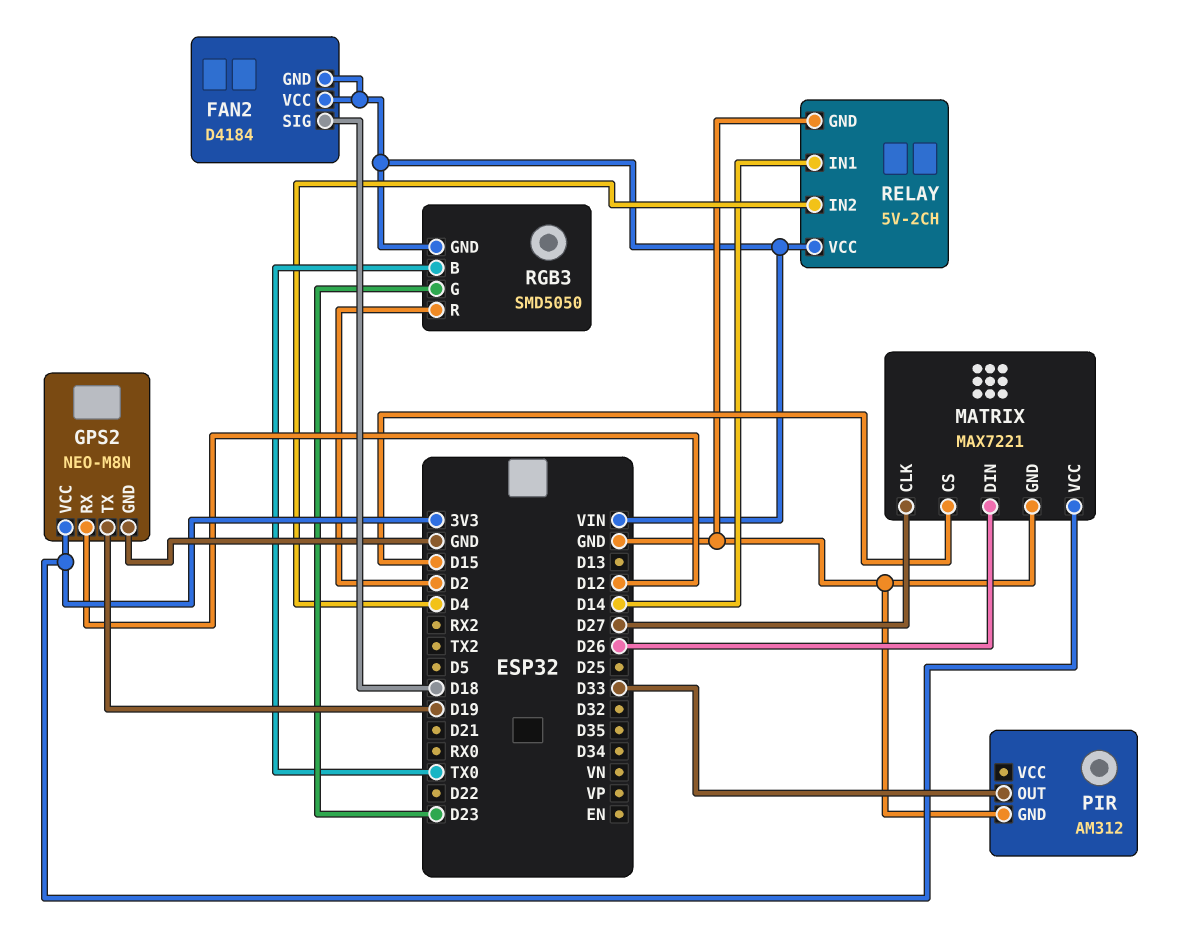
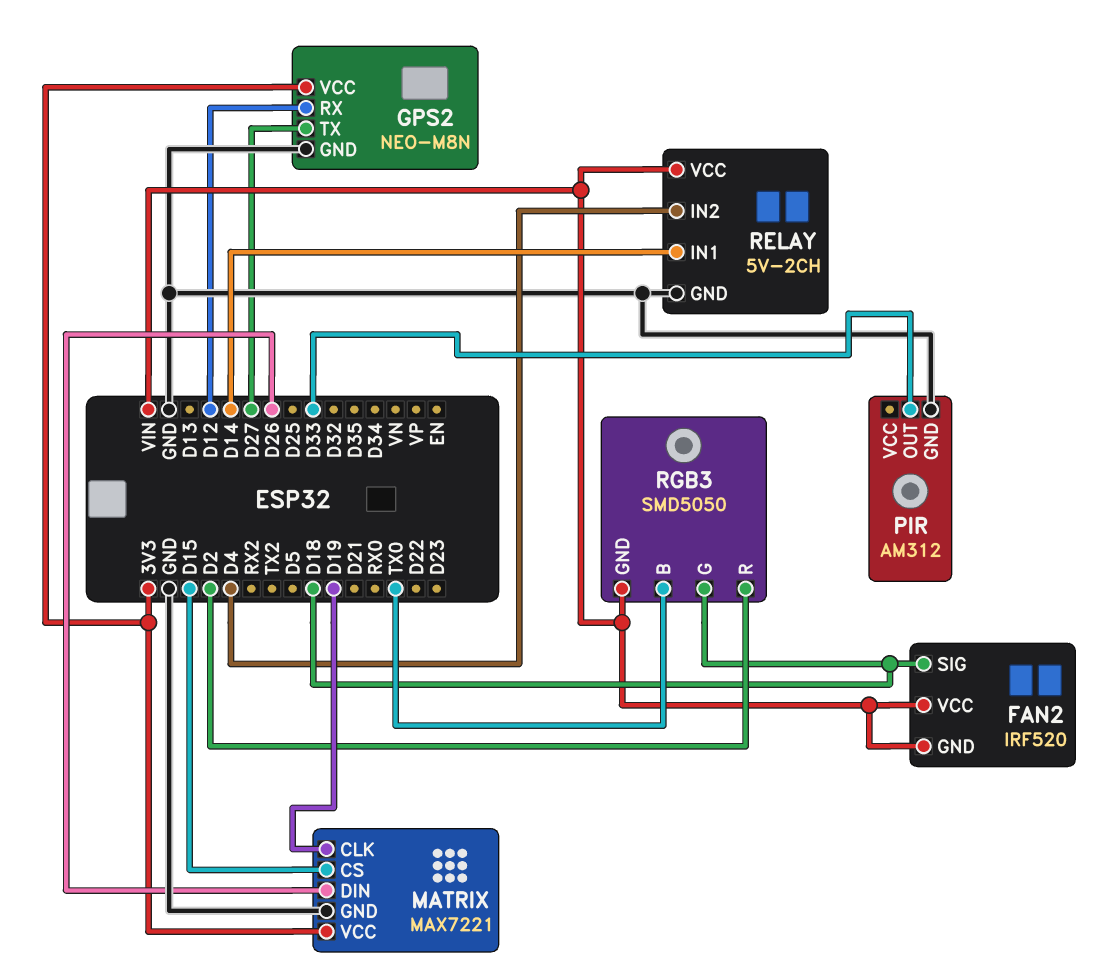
FAN2: D4184 -> IRF520
GPS2 pin TX: D19 -> D27
MATRIX pin CLK: D27 -> D19
RGB3 pin G: D23 -> D18

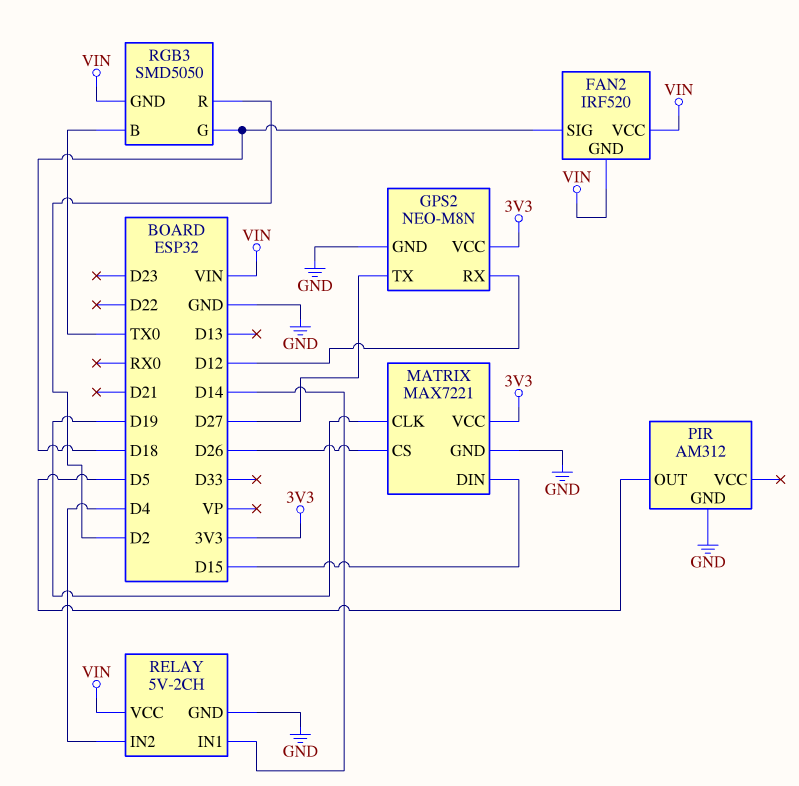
MATRIX pin CS: D15 -> D26
MATRIX pin DIN: D26 -> D15
PIR pin OUT: D33 -> D5

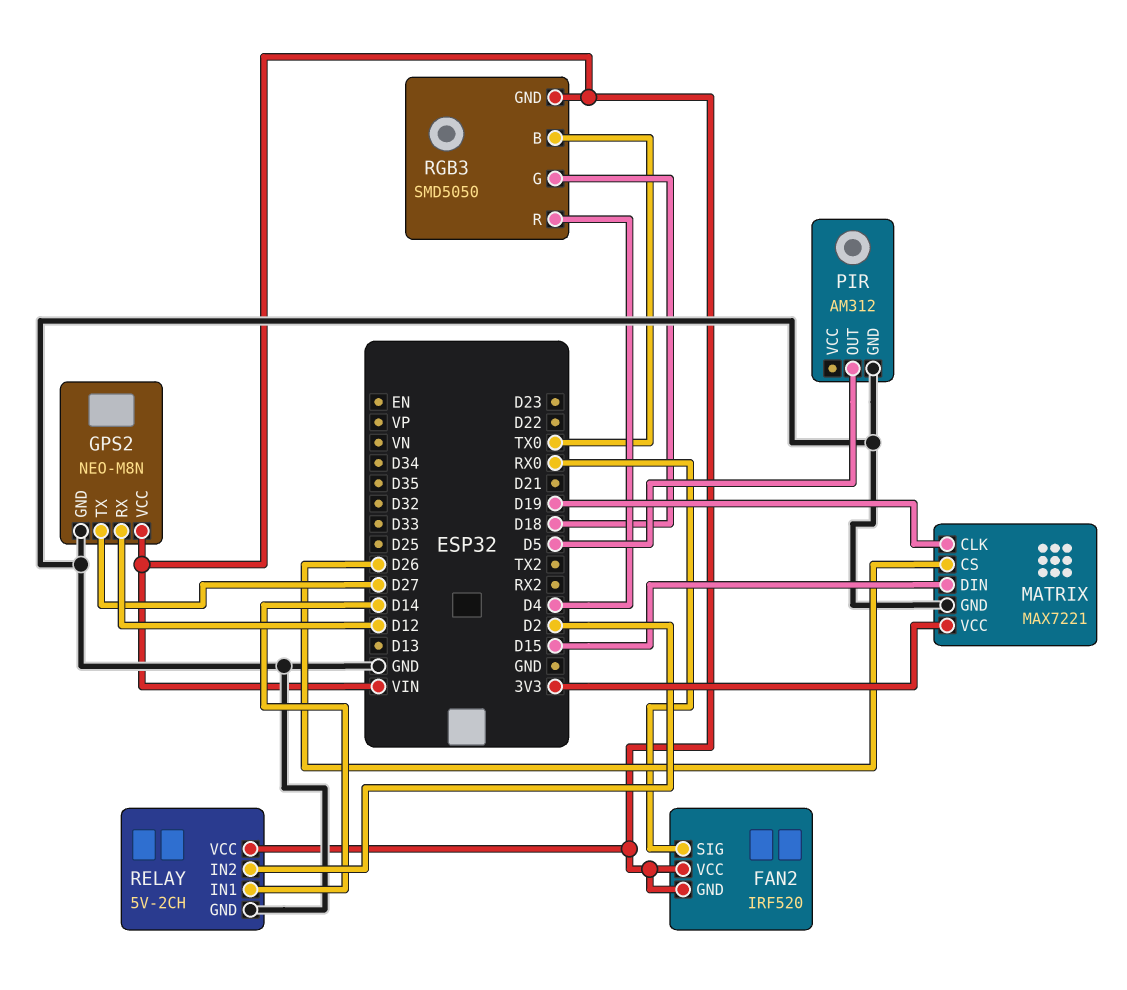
FAN2 pin SIG: D18 -> RX0
GPS2 pin VCC: 3V3 -> VIN
RELAY pin IN2: D4 -> D2
RGB3 pin R: D2 -> D4

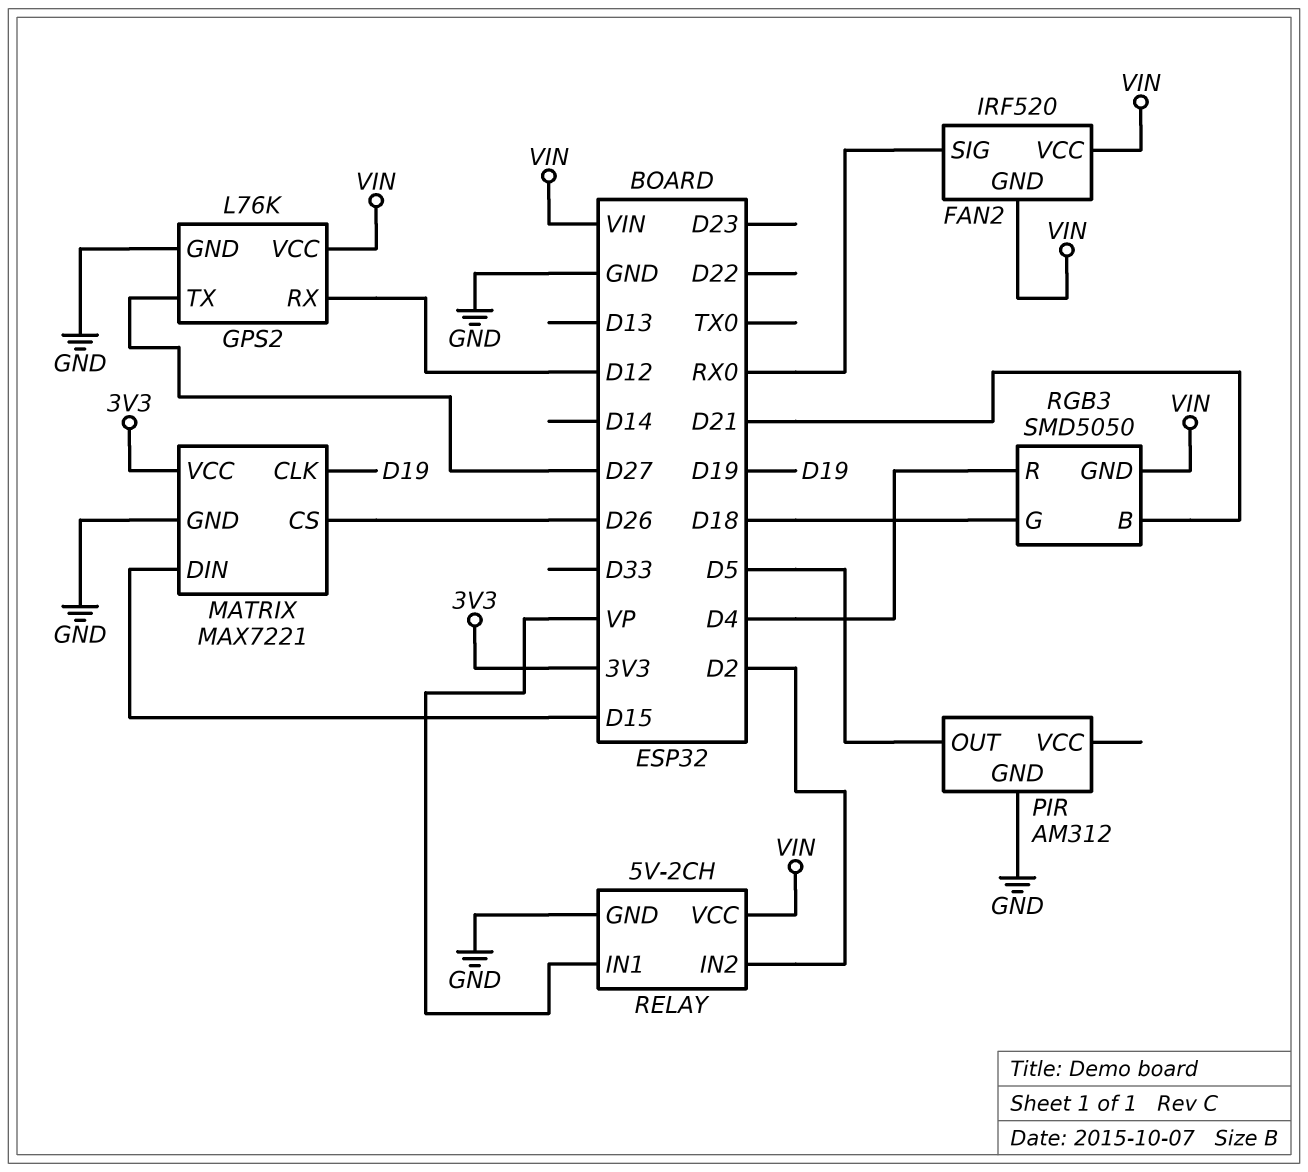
GPS2: NEO-M8N -> L76K
RELAY pin IN1: D14 -> VP
RGB3 pin B: TX0 -> D21

